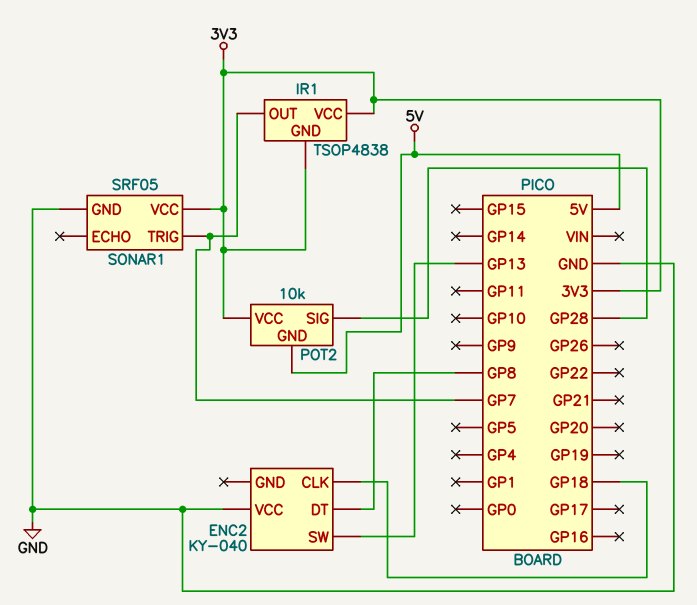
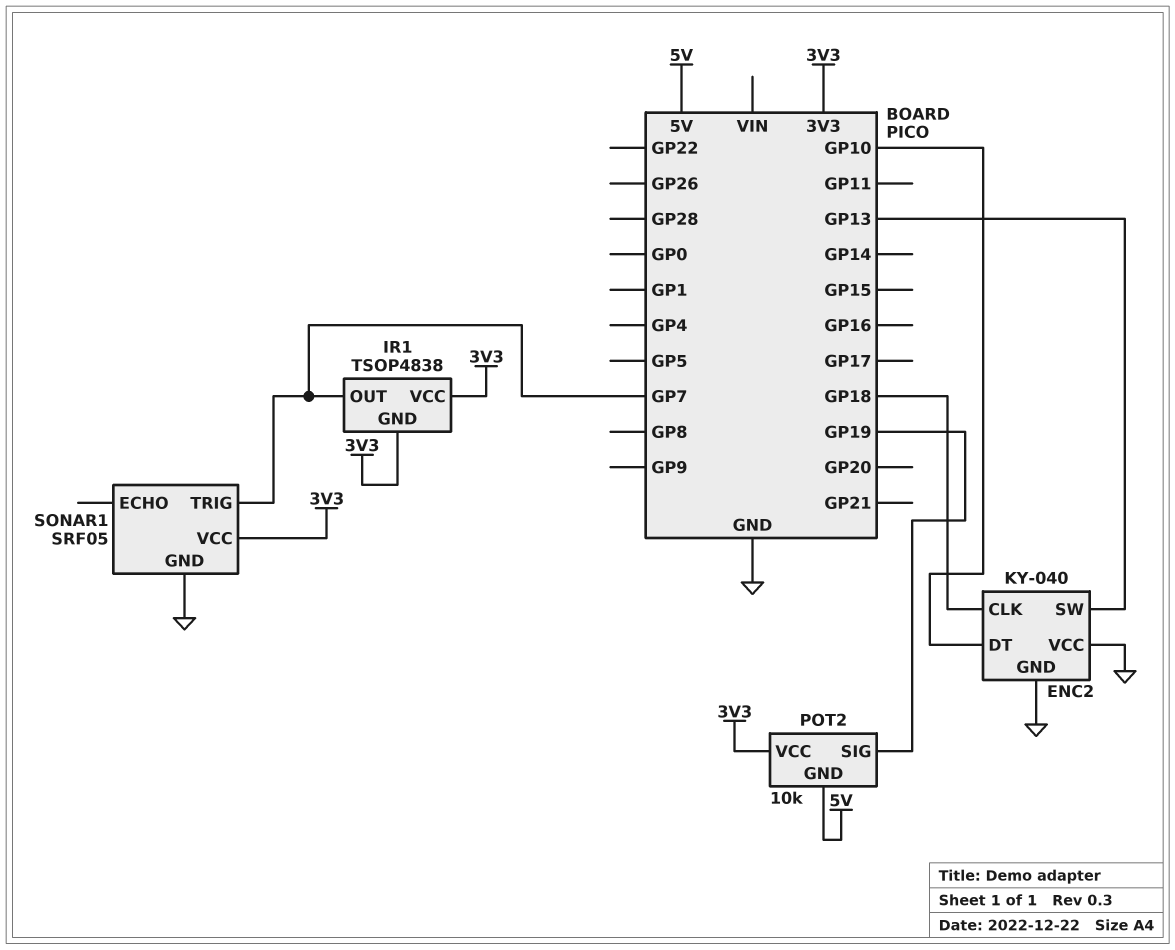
ENC2 pin DT: GP8 -> GP10
ENC2 pin GND: none -> GND
POT2 pin SIG: GP28 -> GP19

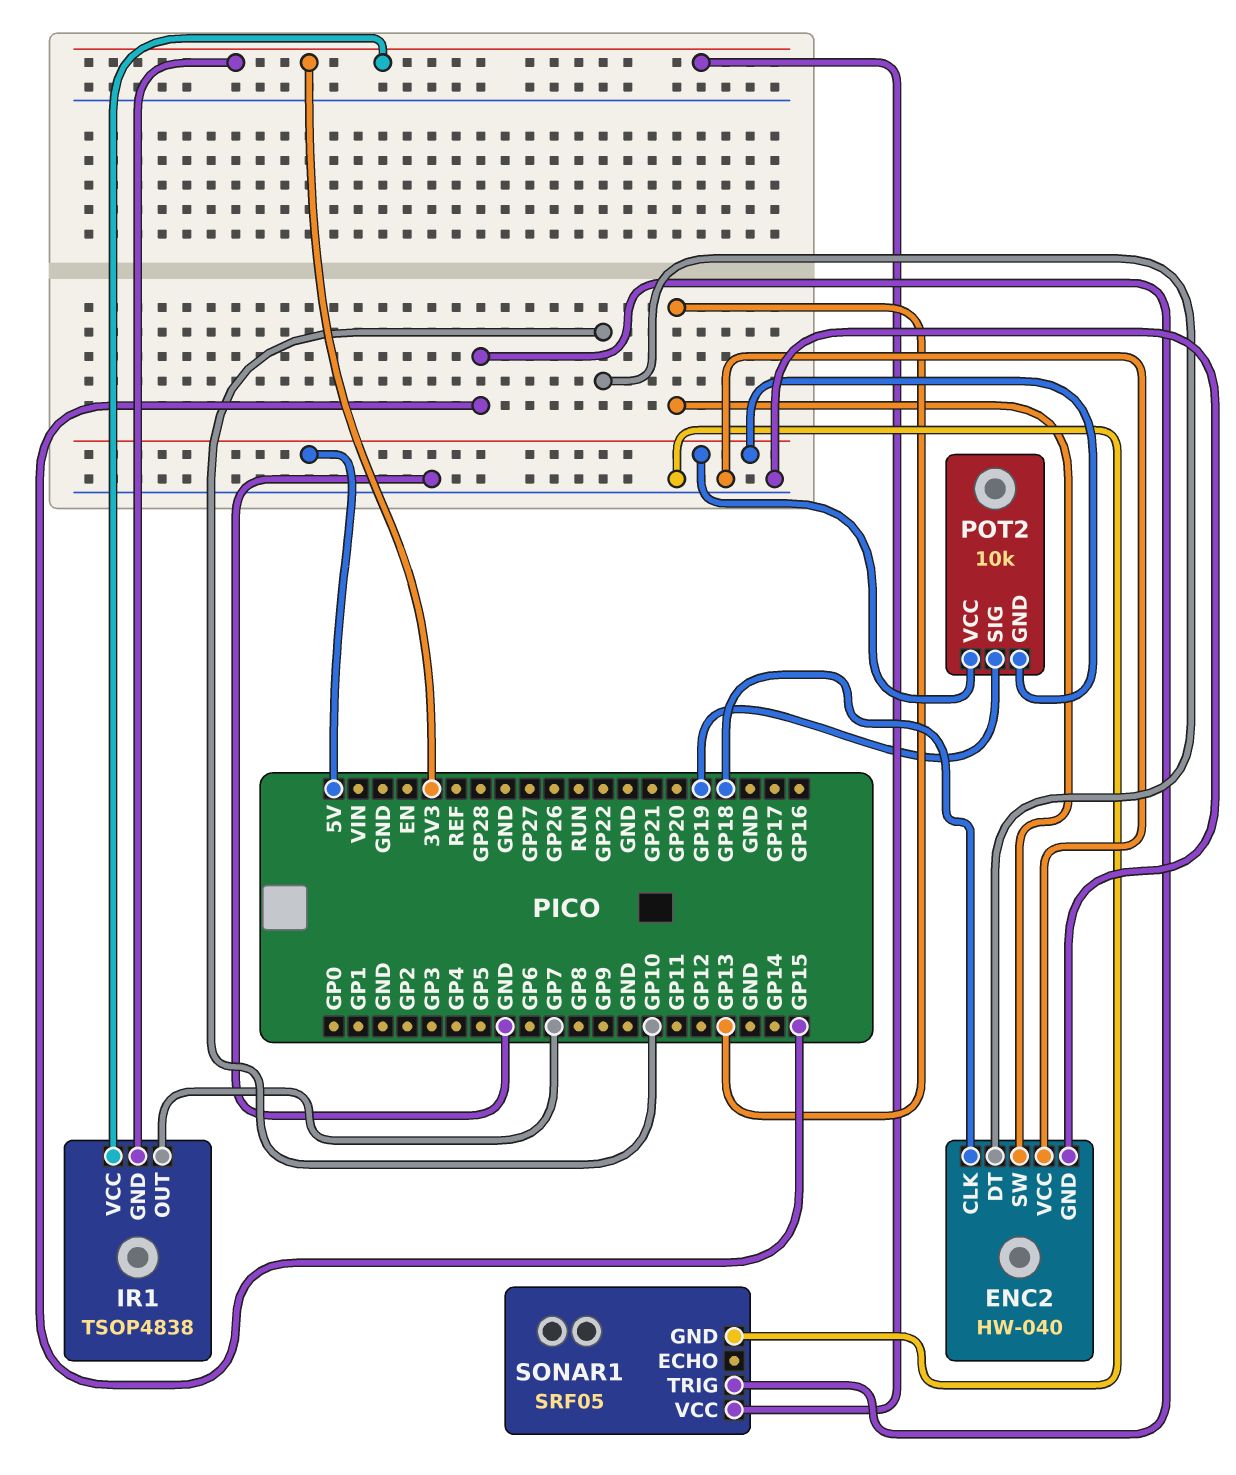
ENC2: KY-040 -> HW-040
POT2 pin VCC: 3V3 -> 5V
SONAR1 pin TRIG: GP7 -> GP15

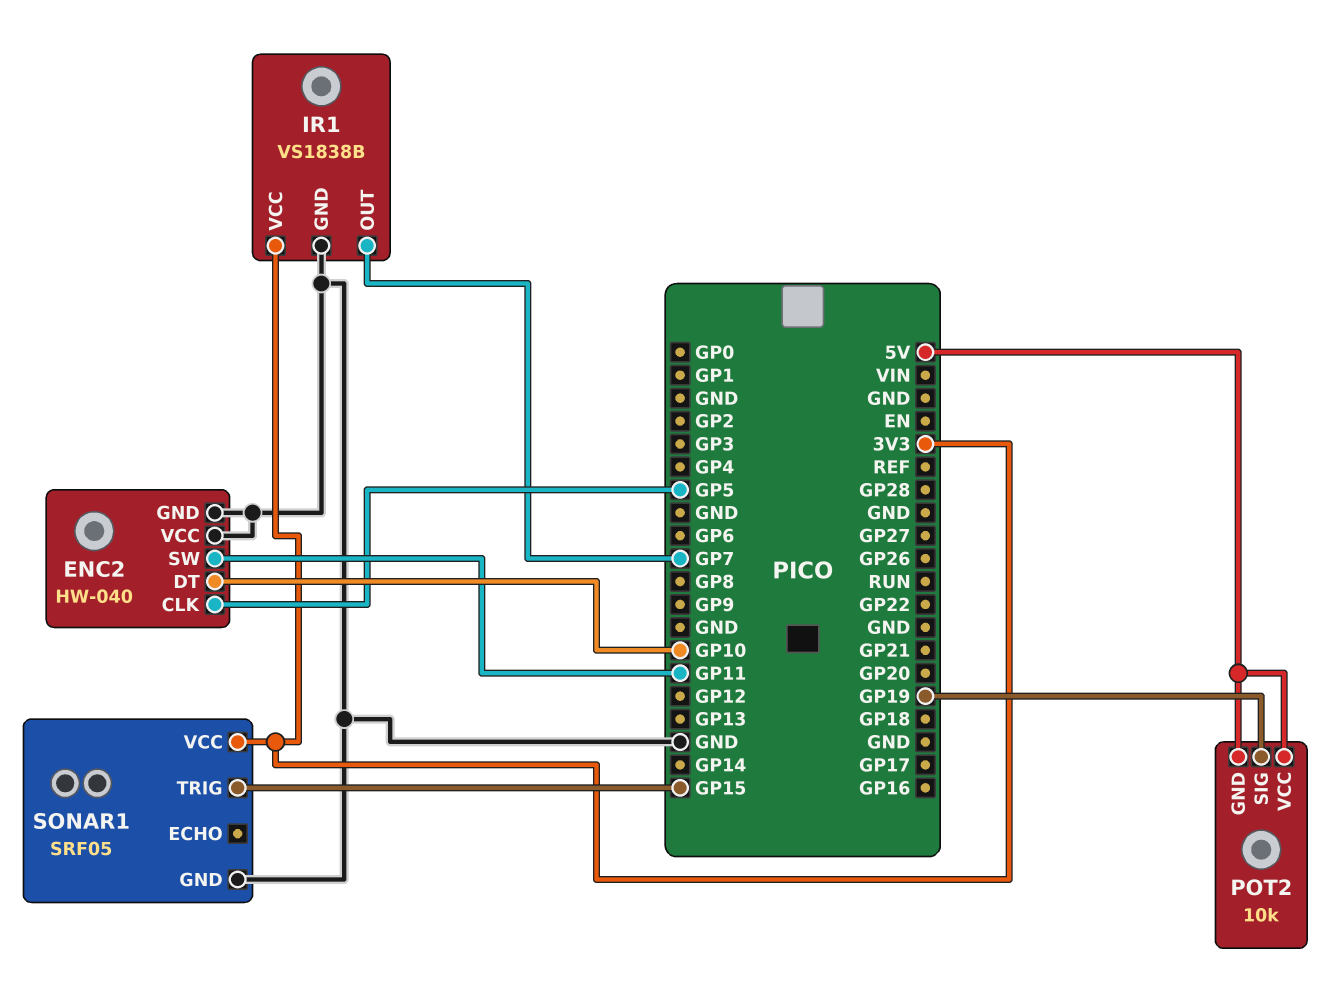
ENC2 pin CLK: GP18 -> GP5
ENC2 pin SW: GP13 -> GP11
IR1: TSOP4838 -> VS1838B
IR1 pin GND: 3V3 -> GND

